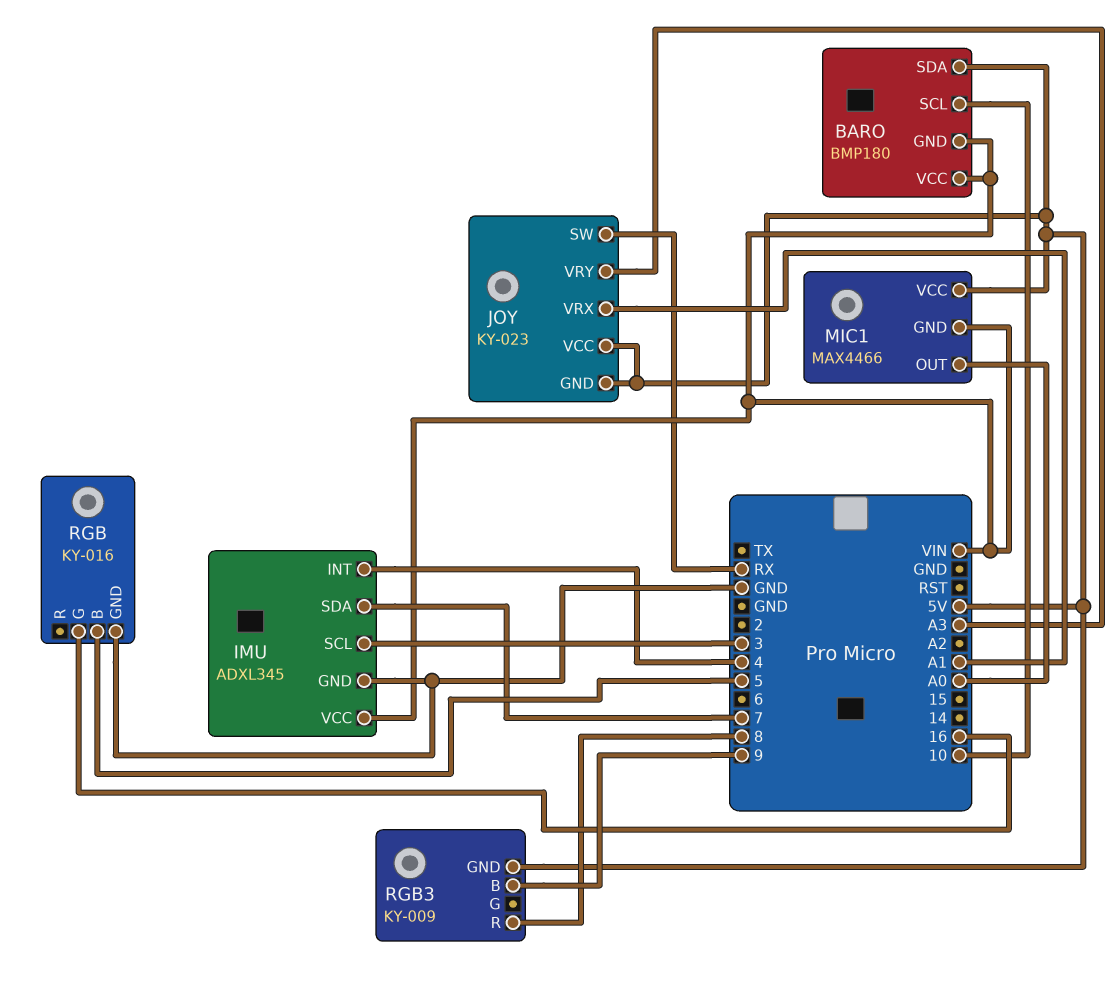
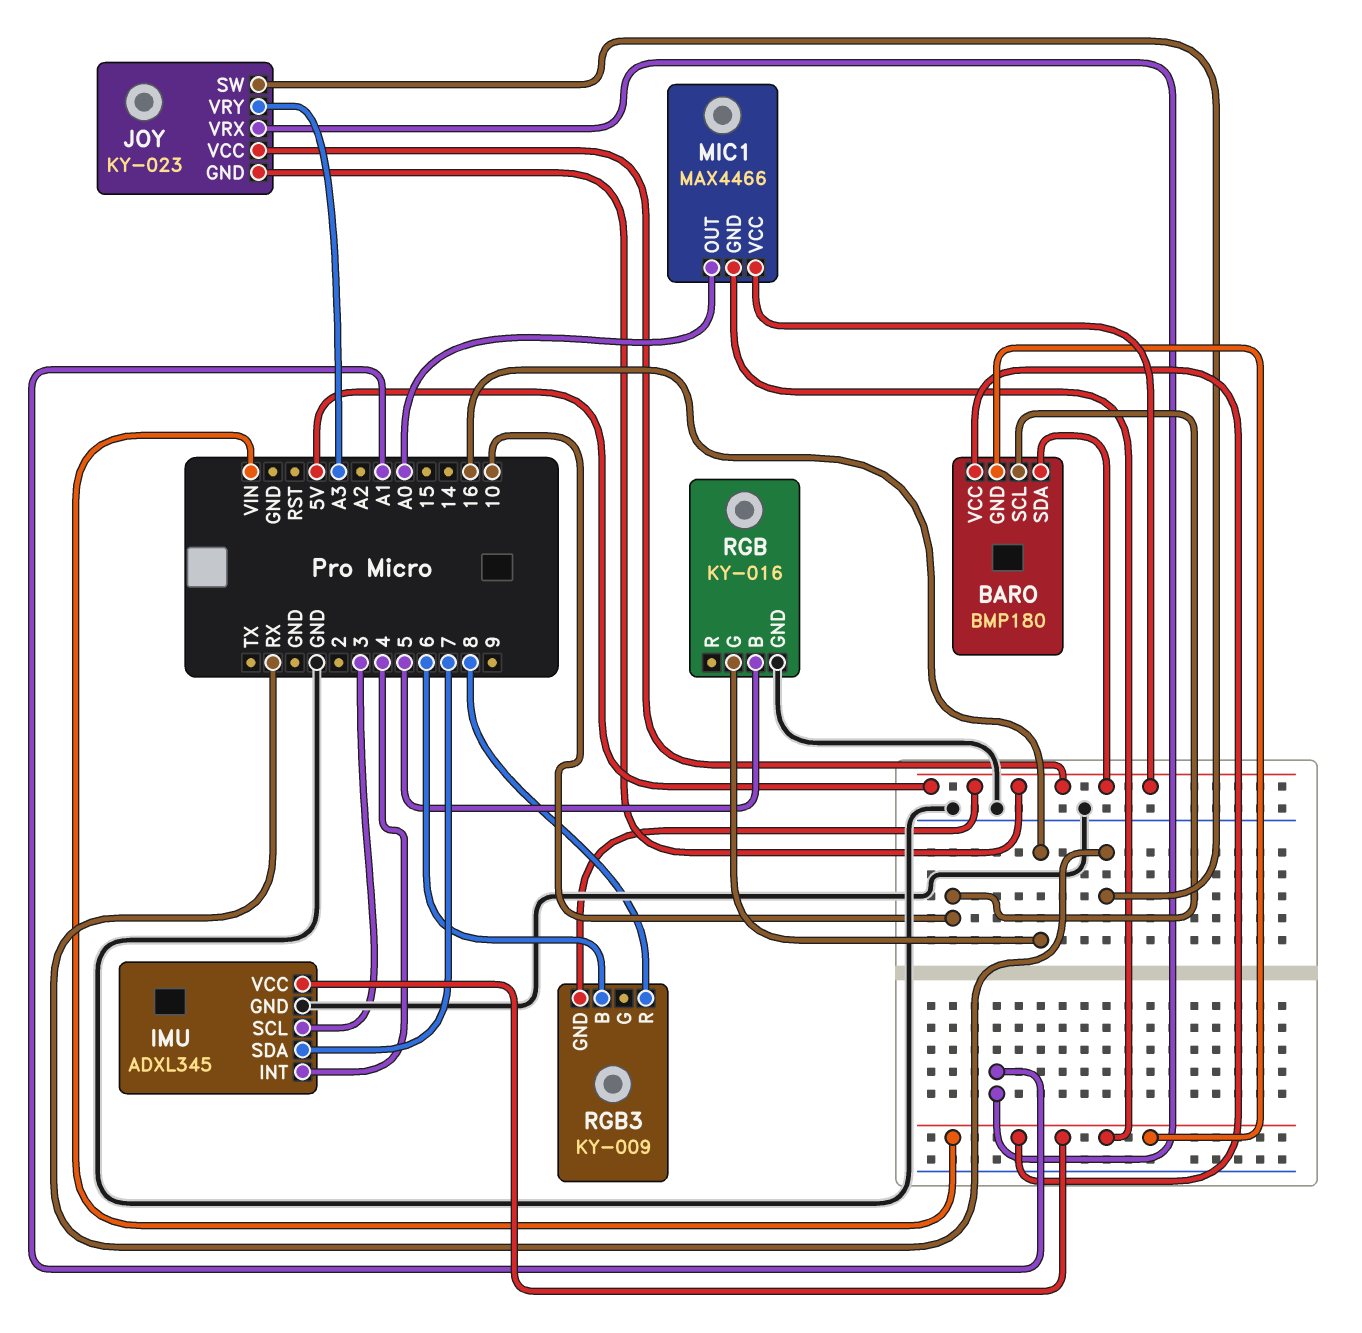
RGB3 pin B: 9 -> 6

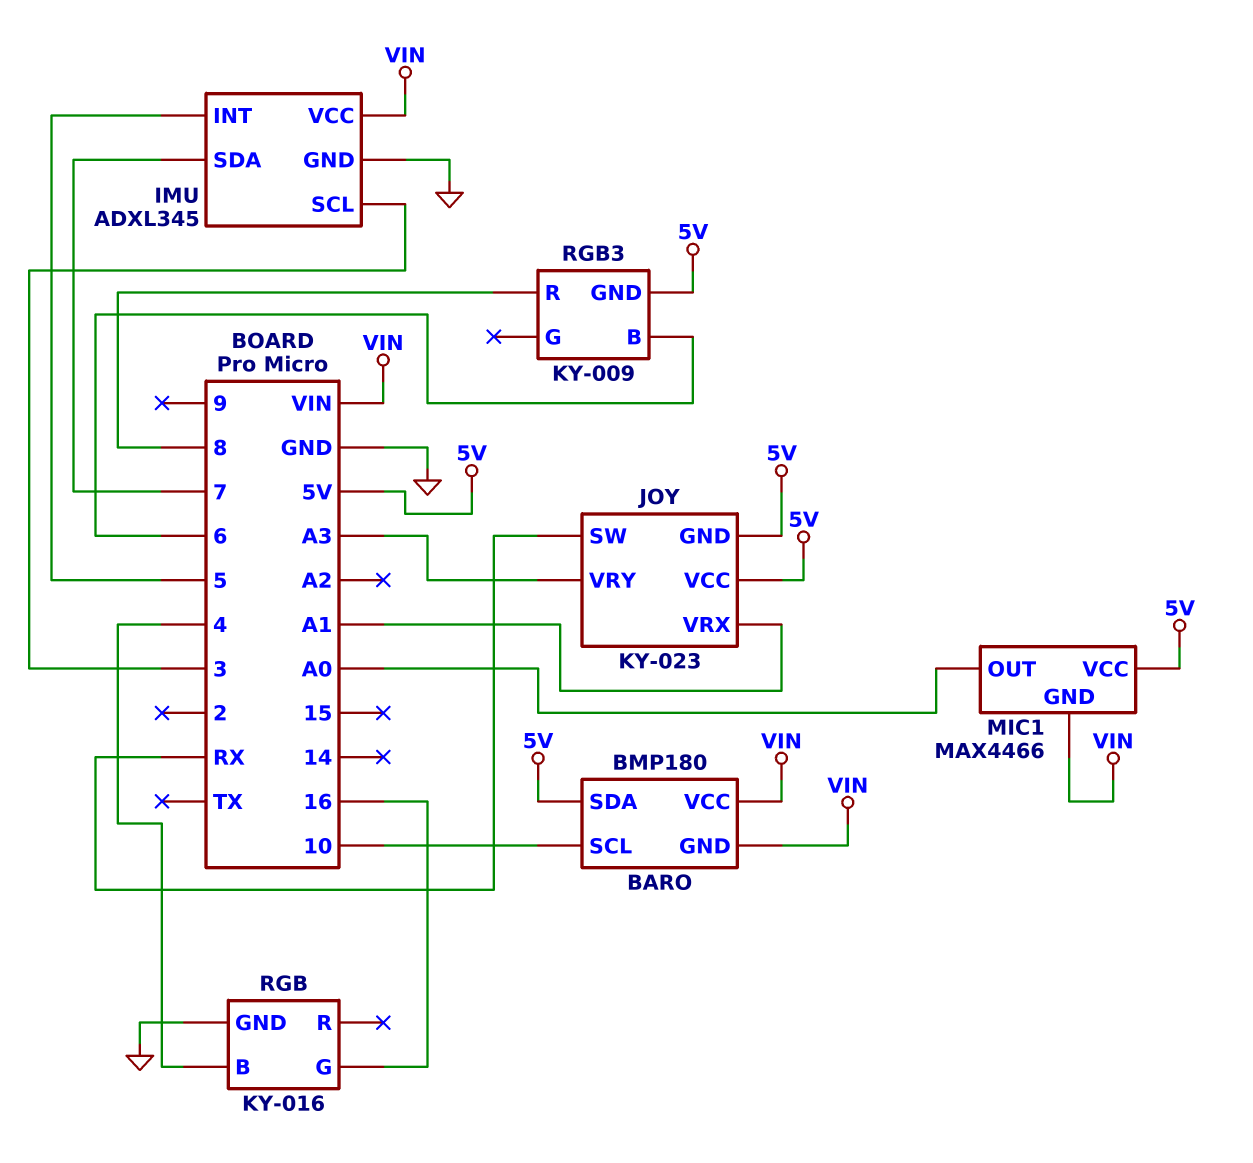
IMU pin INT: 4 -> 5
RGB pin B: 5 -> 4

